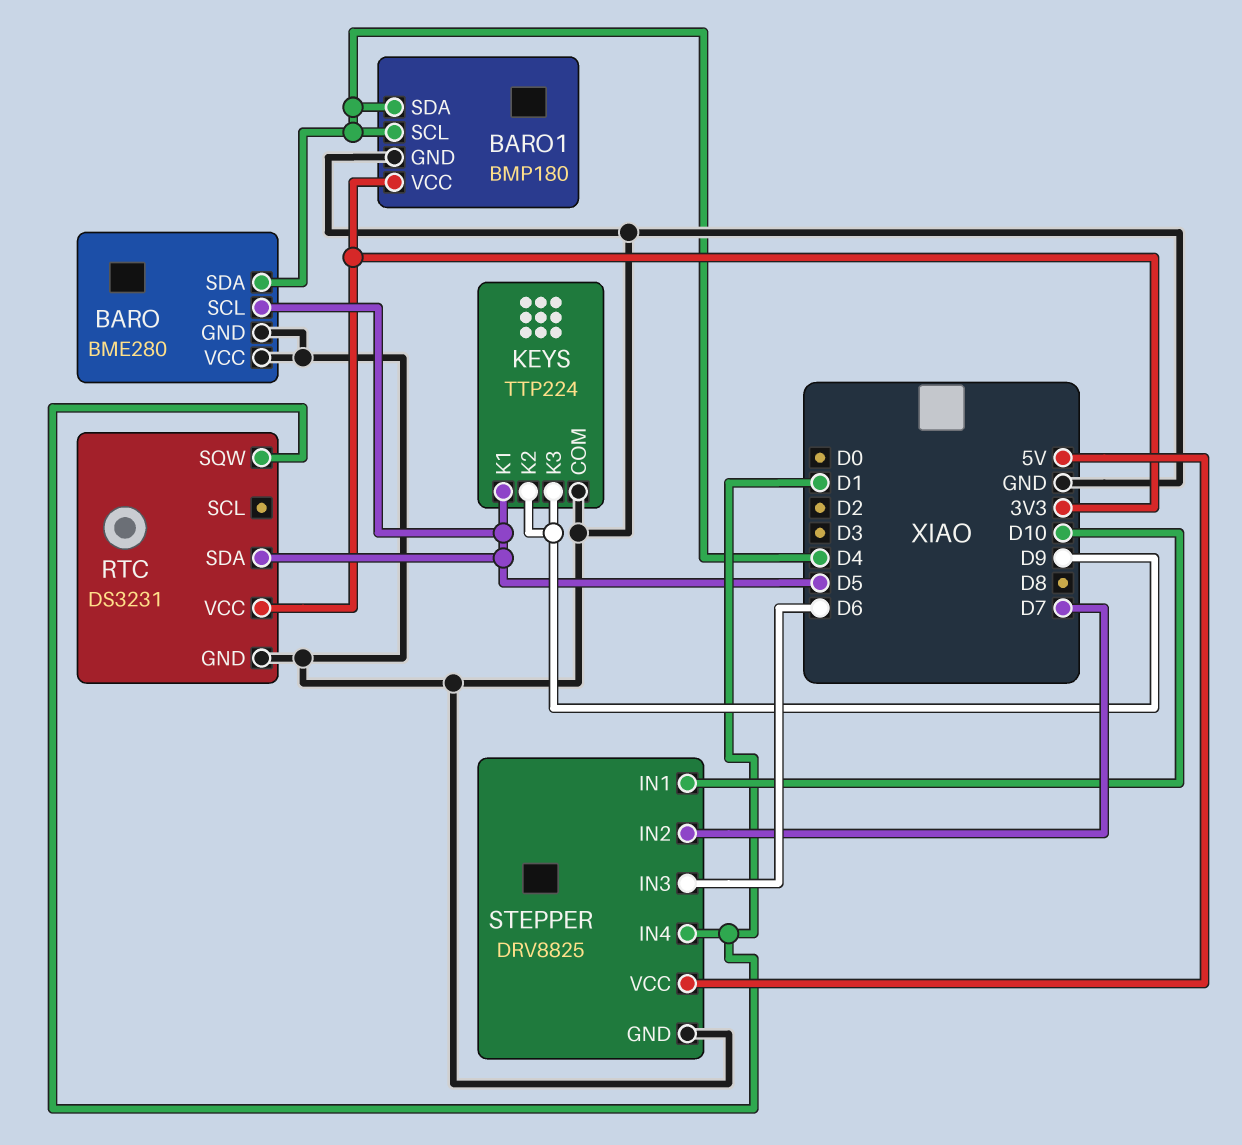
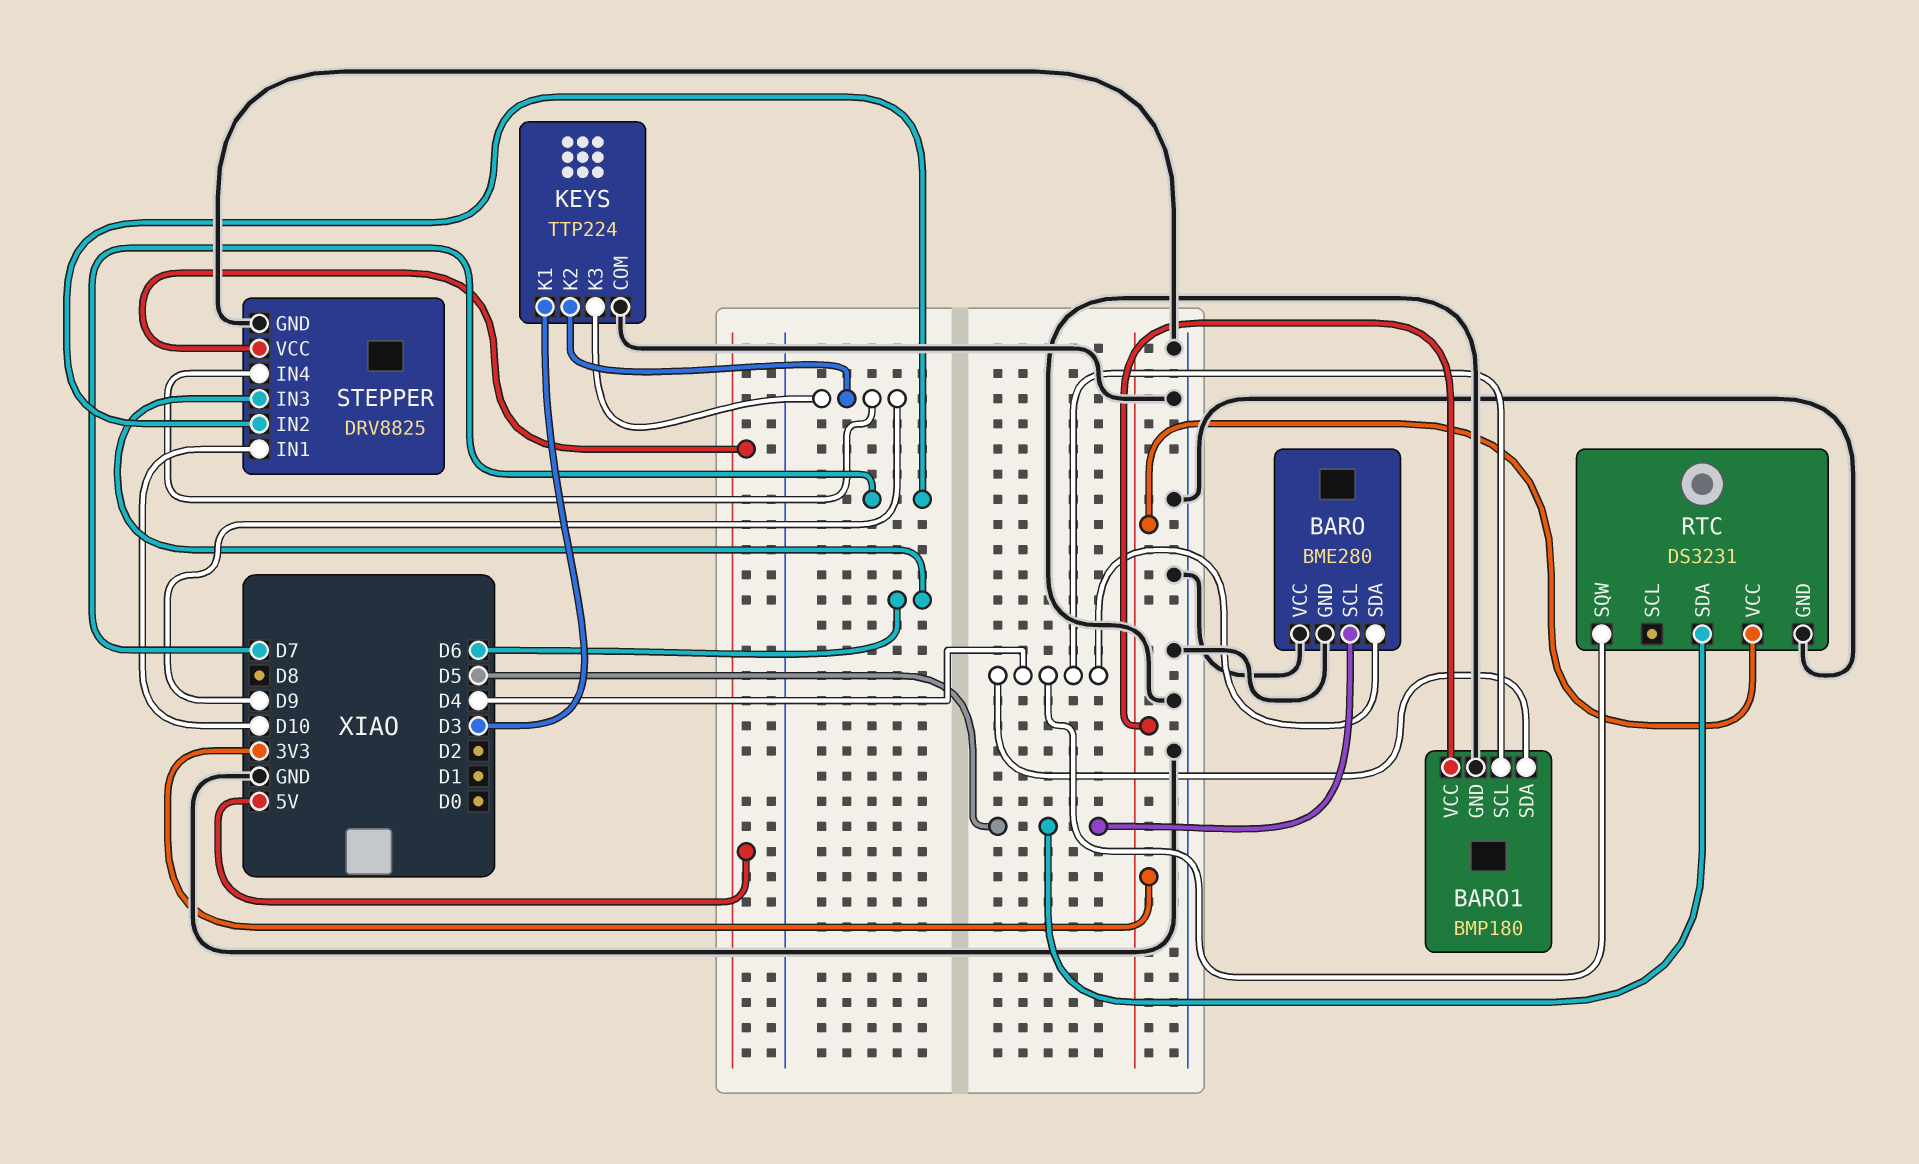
KEYS pin K1: D5 -> D3
RTC pin SQW: D1 -> D4
STEPPER pin IN4: D1 -> D9

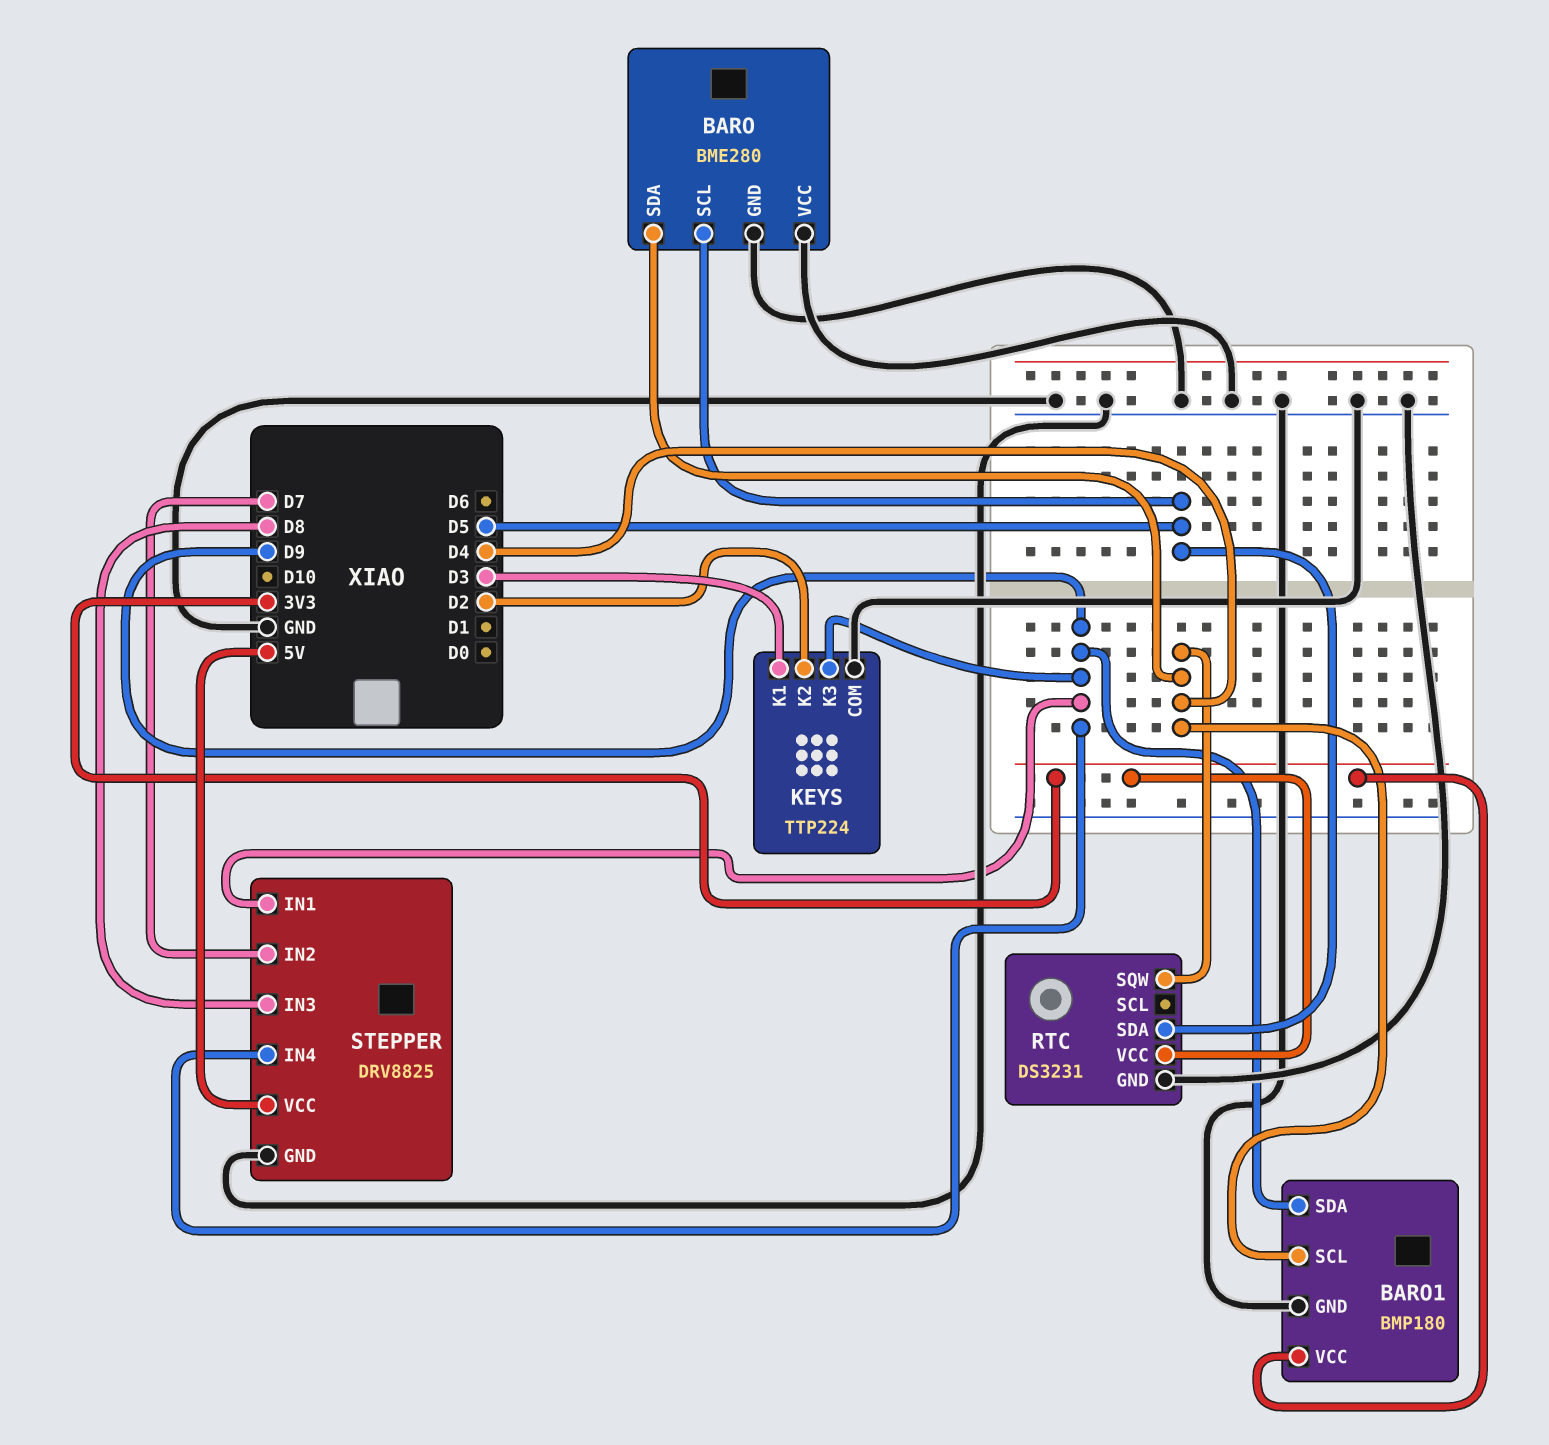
BARO1 pin SDA: D4 -> D9
KEYS pin K2: D9 -> D2
STEPPER pin IN1: D10 -> D9
STEPPER pin IN3: D6 -> D8

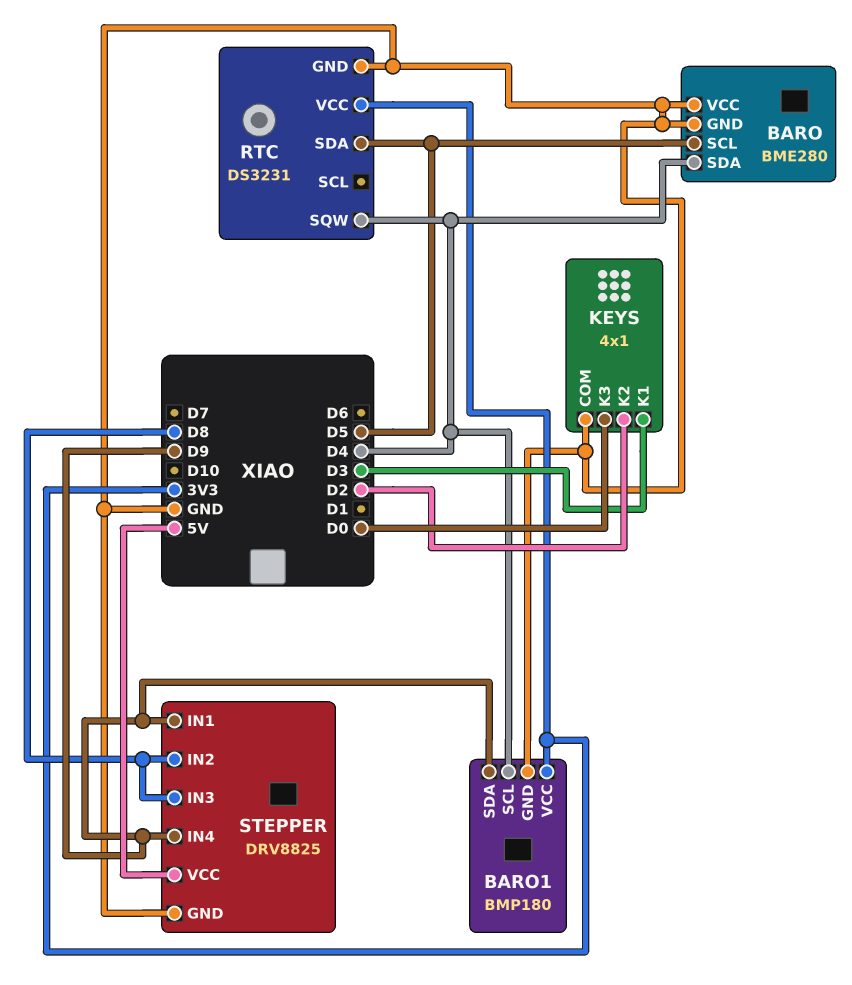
KEYS: TTP224 -> 4x1
KEYS pin K3: D9 -> D0
STEPPER pin IN2: D7 -> D8

